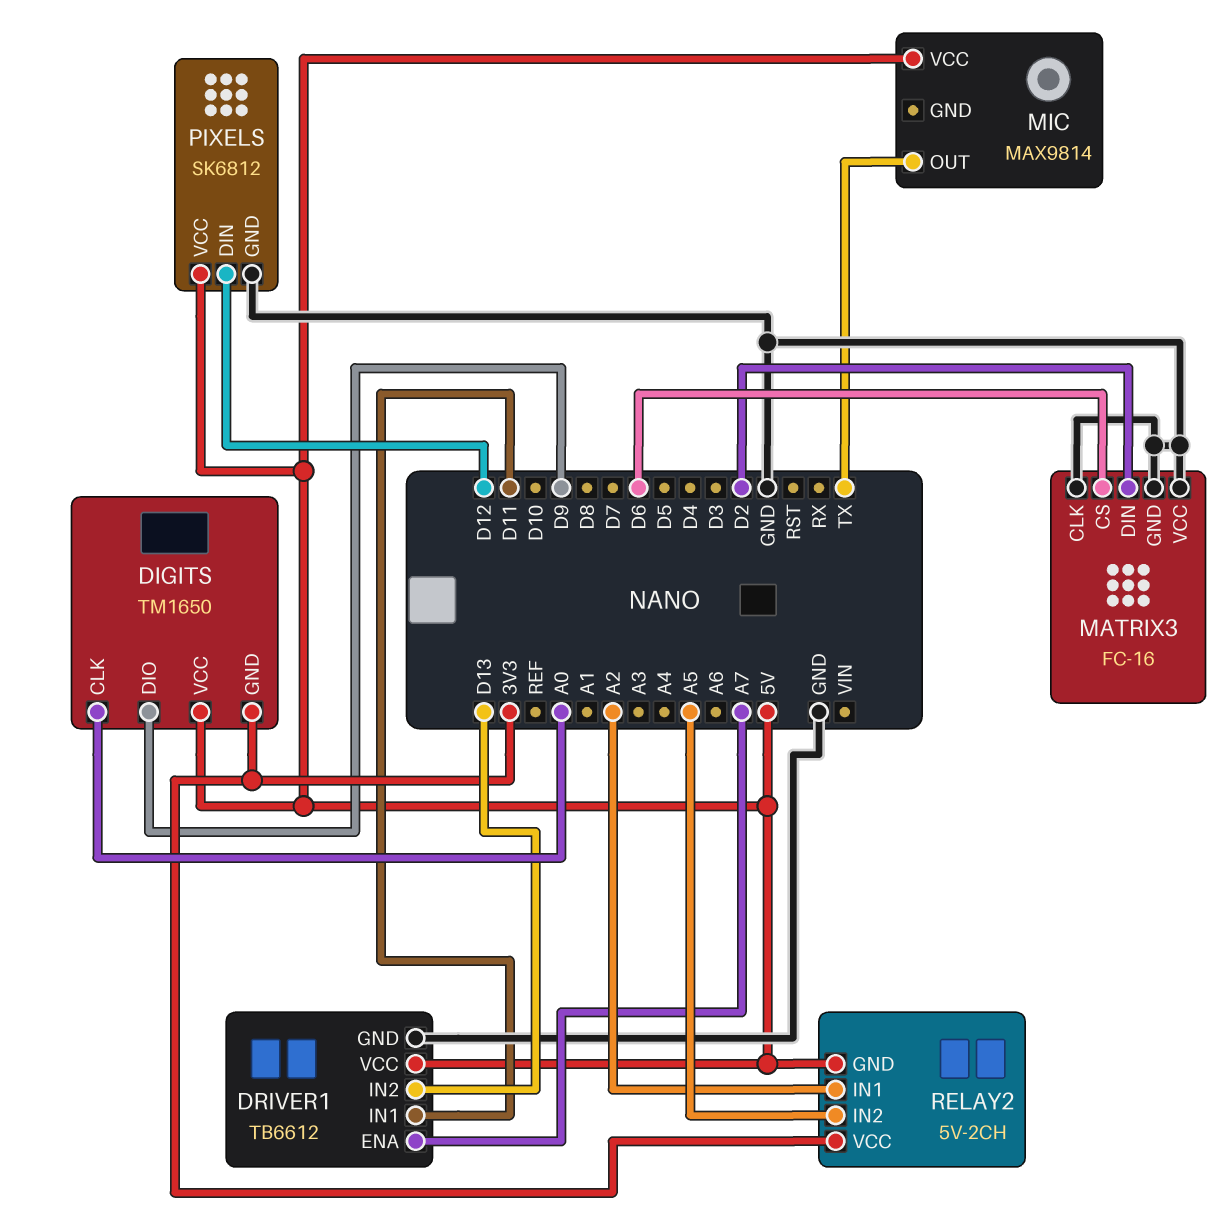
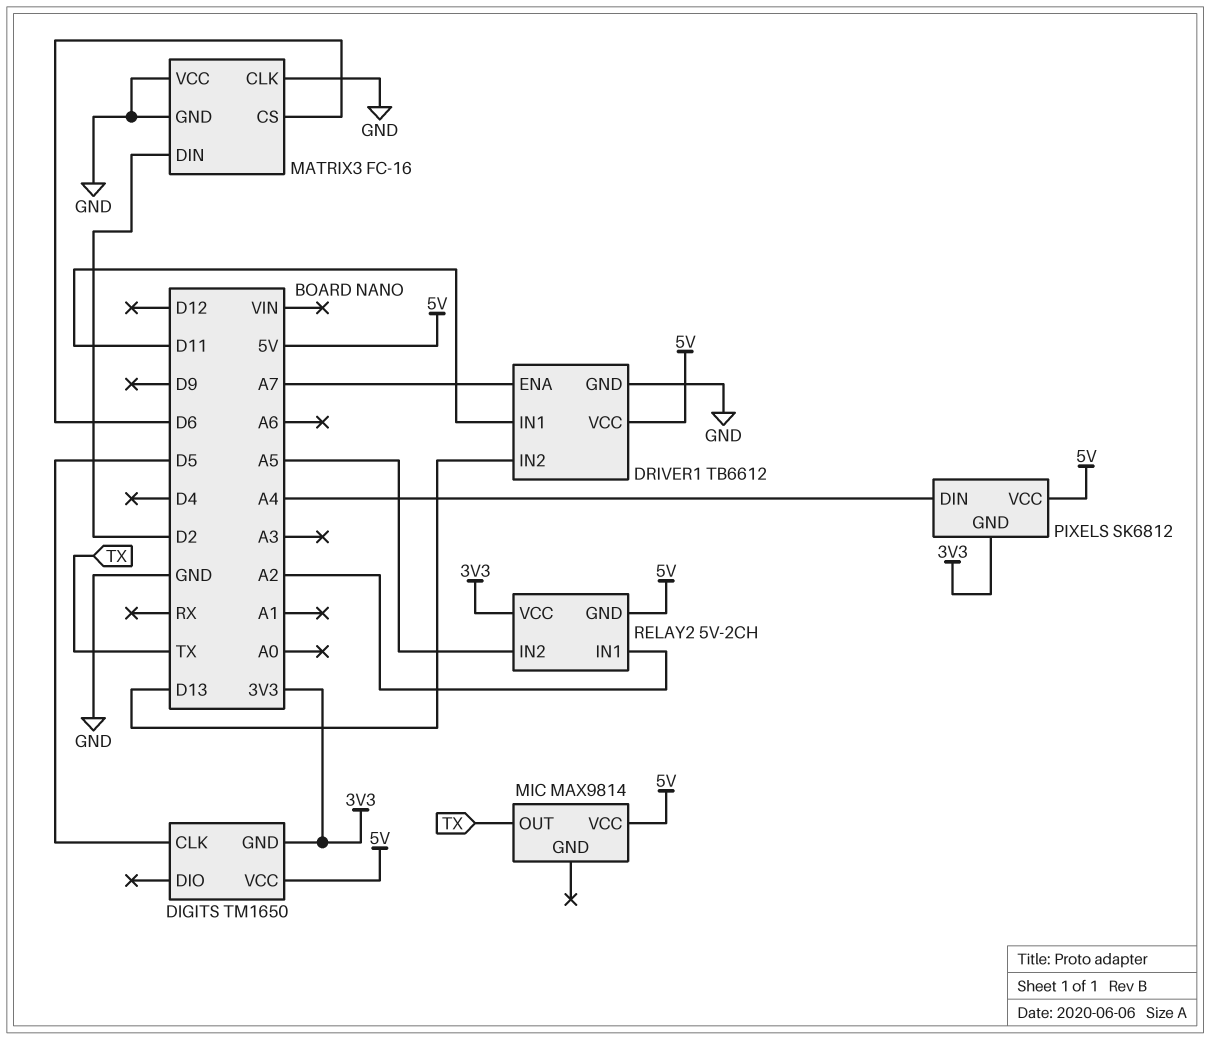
DIGITS pin CLK: A0 -> D5
DIGITS pin DIO: D9 -> none
PIXELS pin DIN: D12 -> A4
PIXELS pin GND: GND -> 3V3

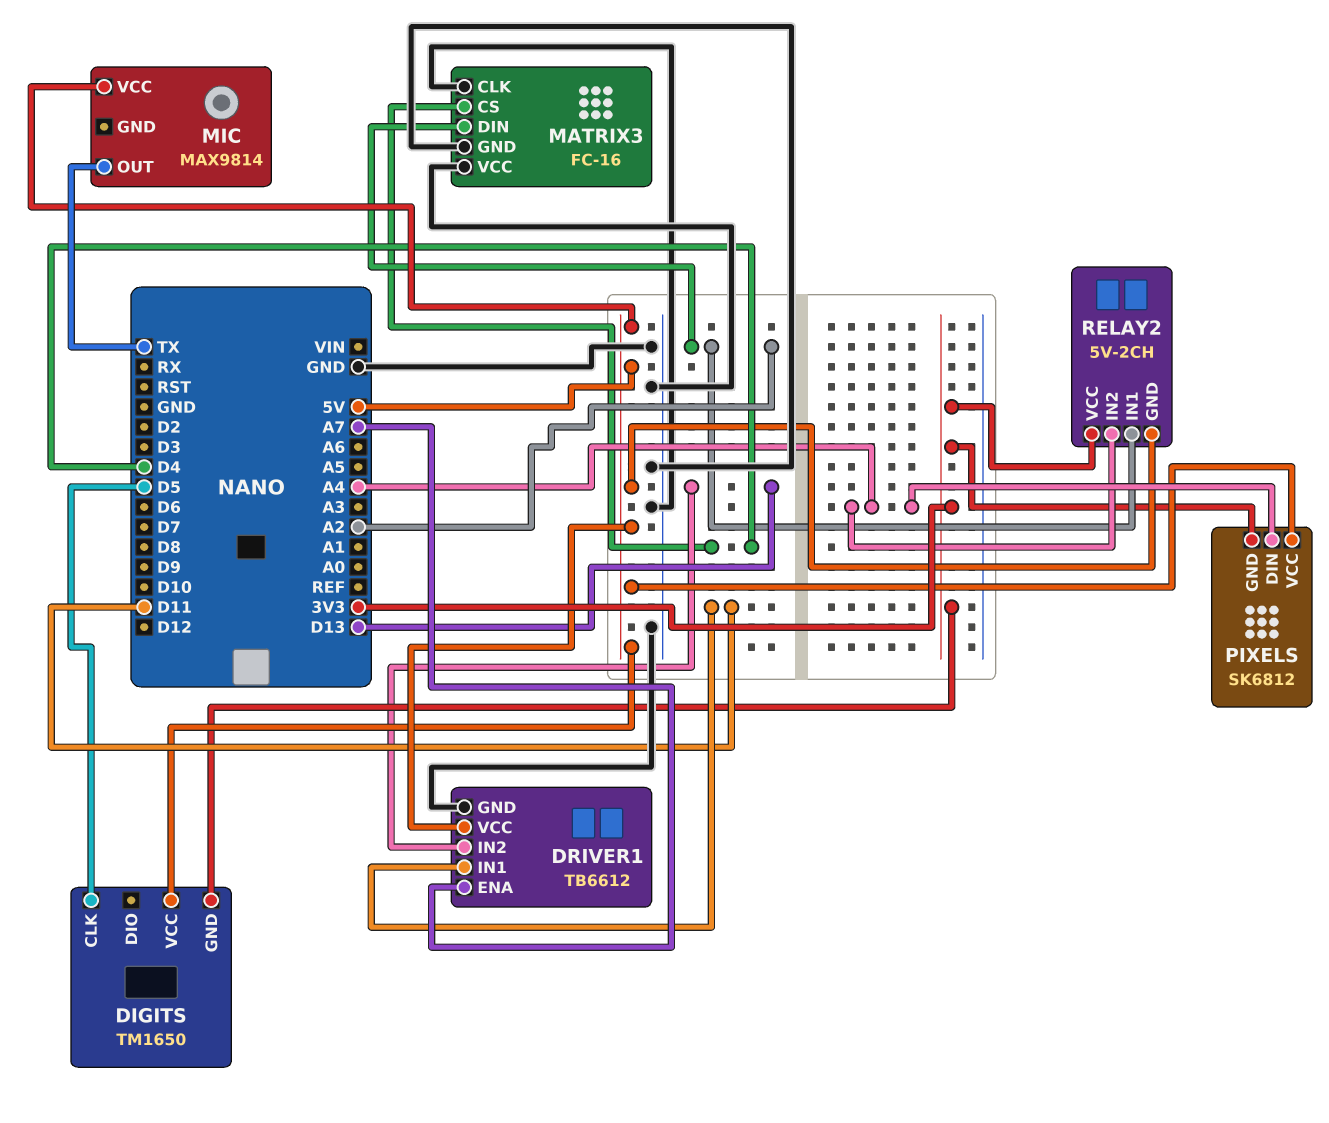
MATRIX3 pin CS: D6 -> D4
MATRIX3 pin DIN: D2 -> A2
RELAY2 pin IN2: A5 -> A4

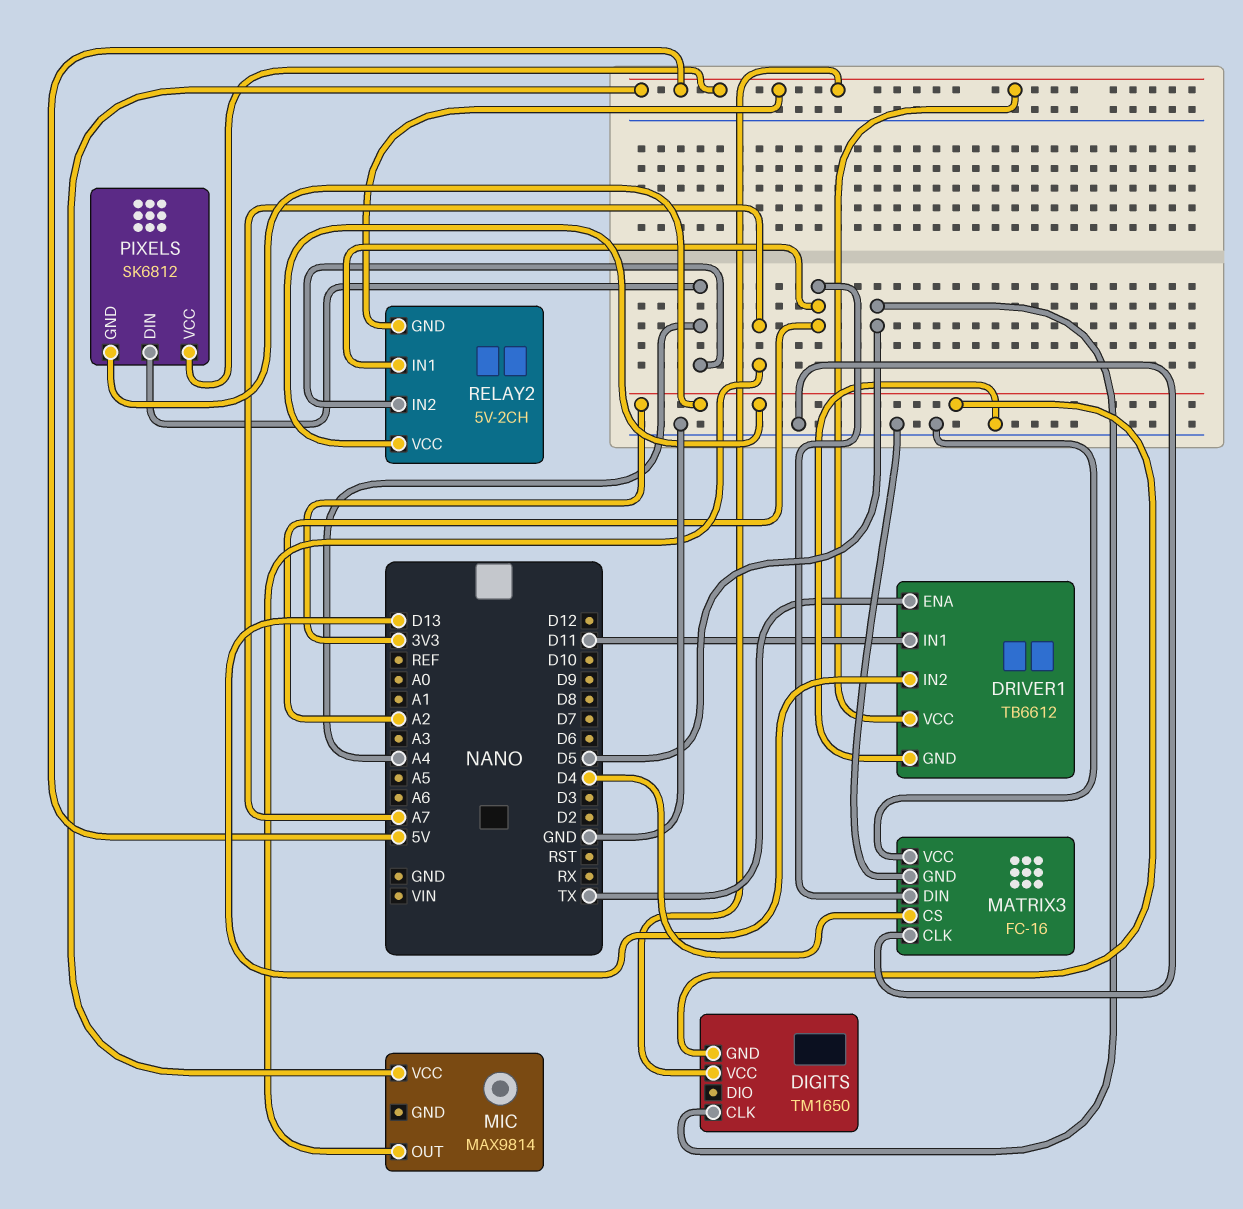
DRIVER1 pin ENA: A7 -> TX
MIC pin OUT: TX -> A7

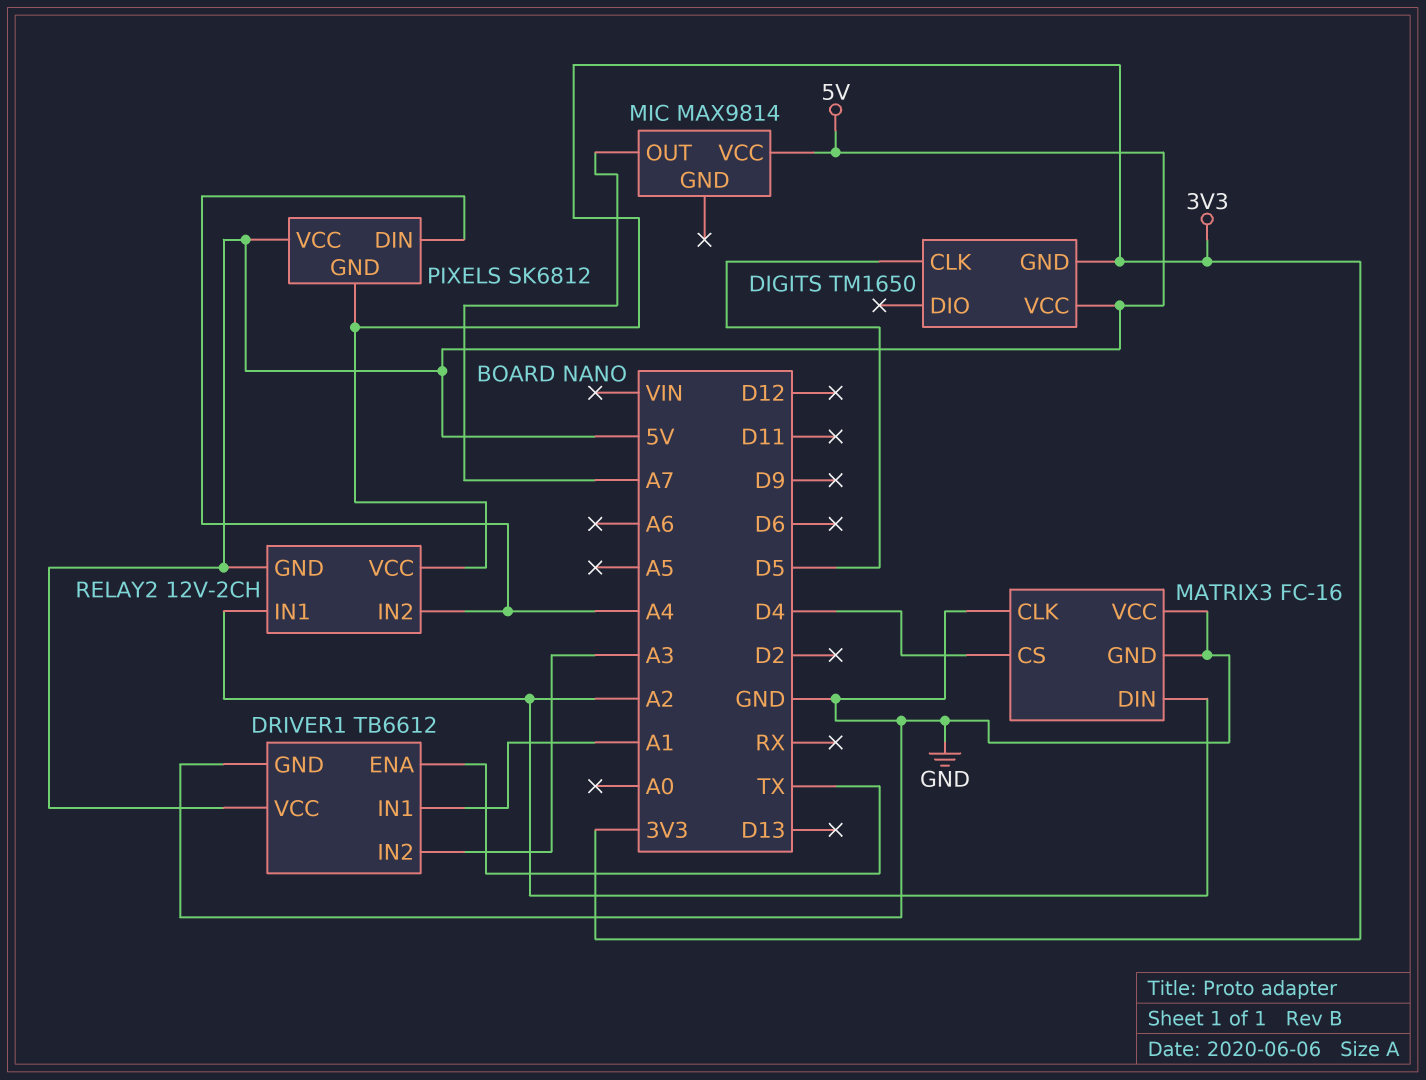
DRIVER1 pin IN1: D11 -> A1
DRIVER1 pin IN2: D13 -> A3
RELAY2: 5V-2CH -> 12V-2CH

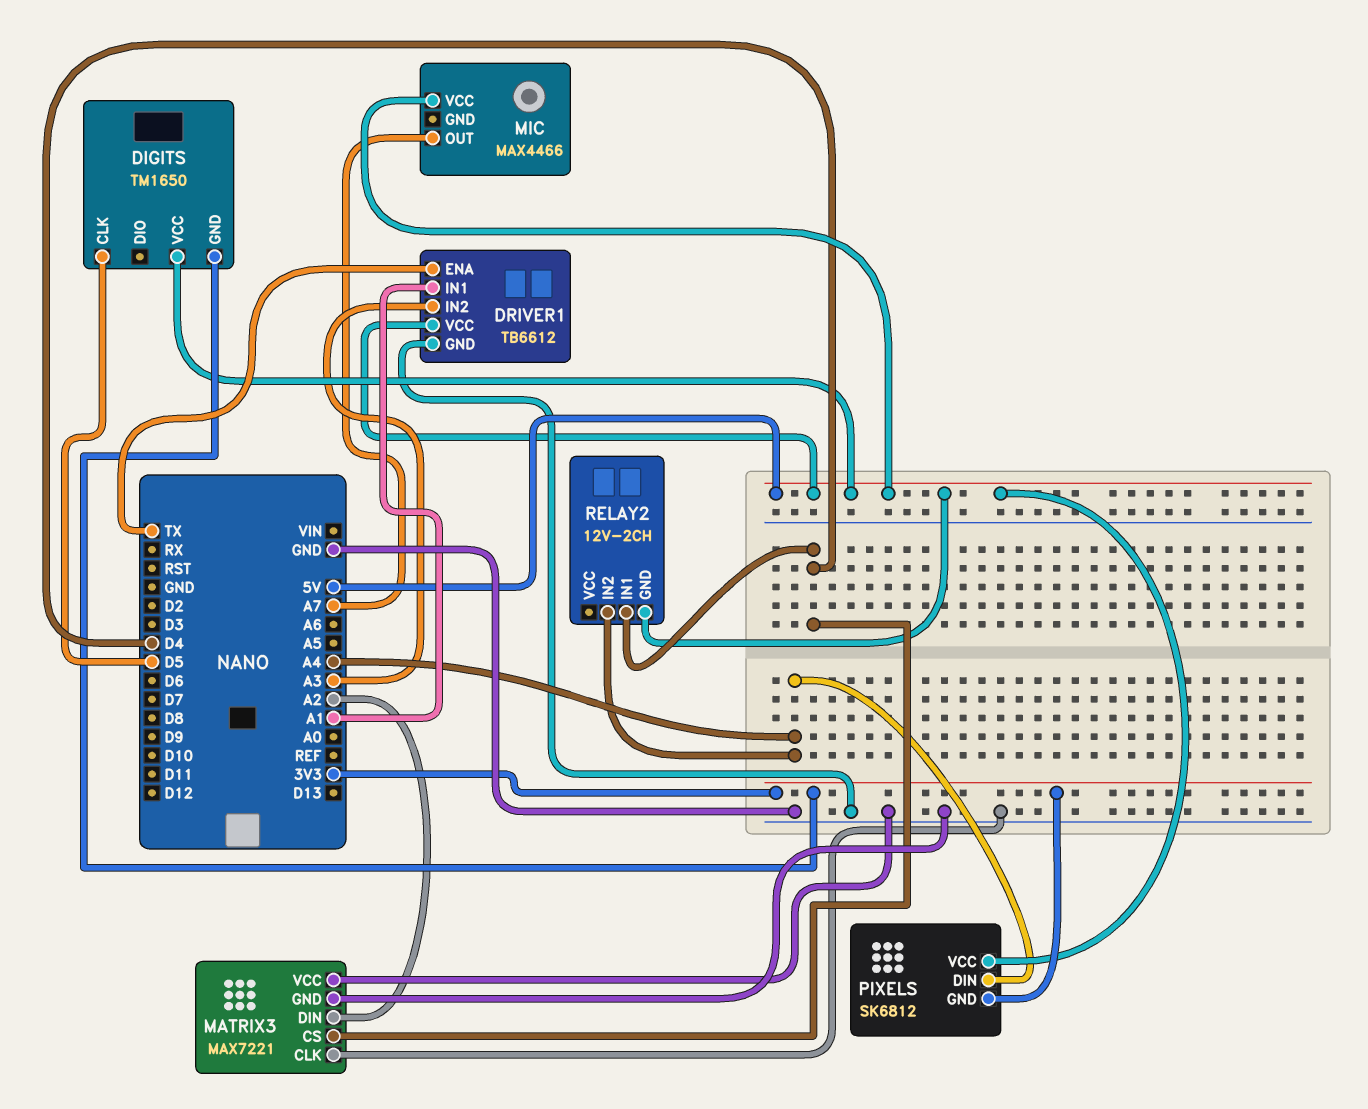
MATRIX3: FC-16 -> MAX7221
MIC: MAX9814 -> MAX4466
RELAY2 pin IN1: A2 -> D4
RELAY2 pin VCC: 3V3 -> none

